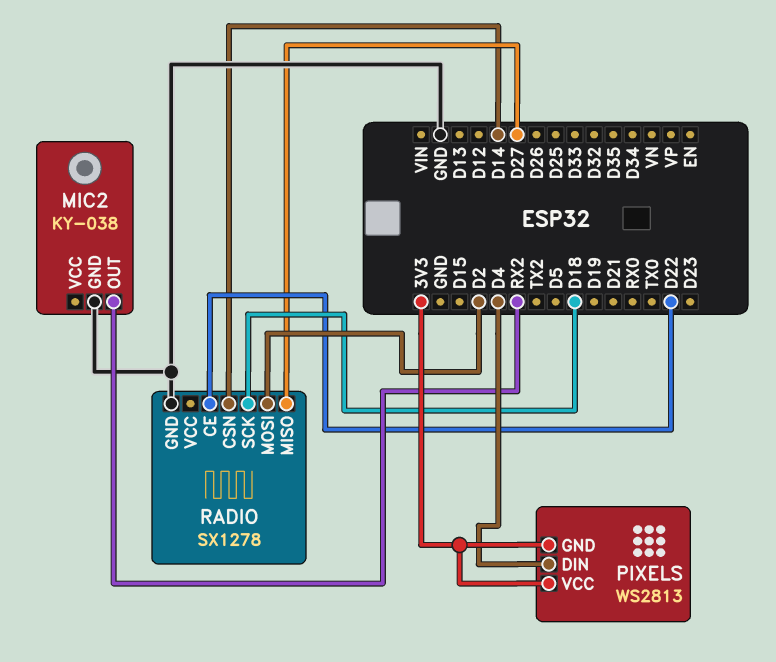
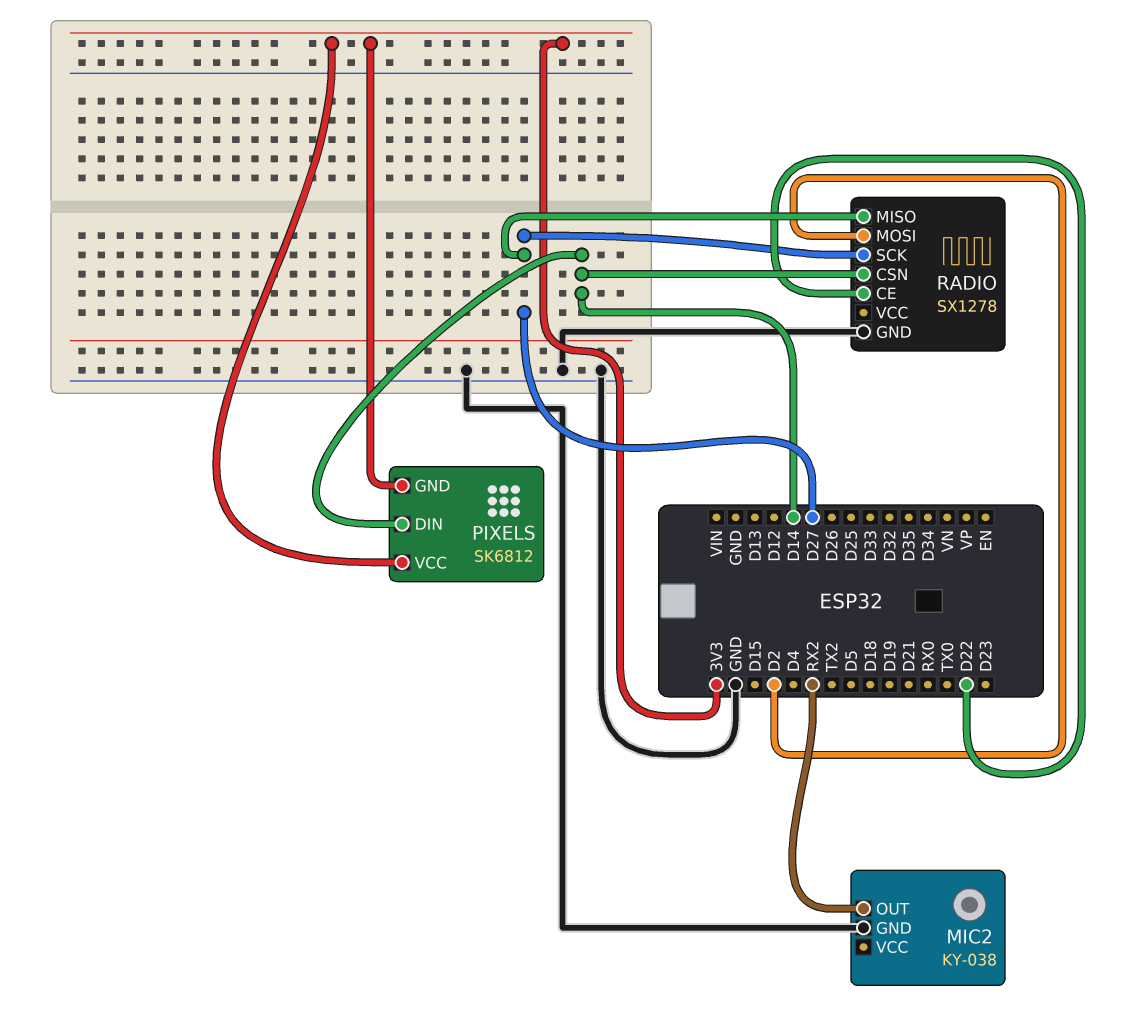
PIXELS: WS2813 -> SK6812
PIXELS pin DIN: D4 -> D14
RADIO pin SCK: D18 -> D27

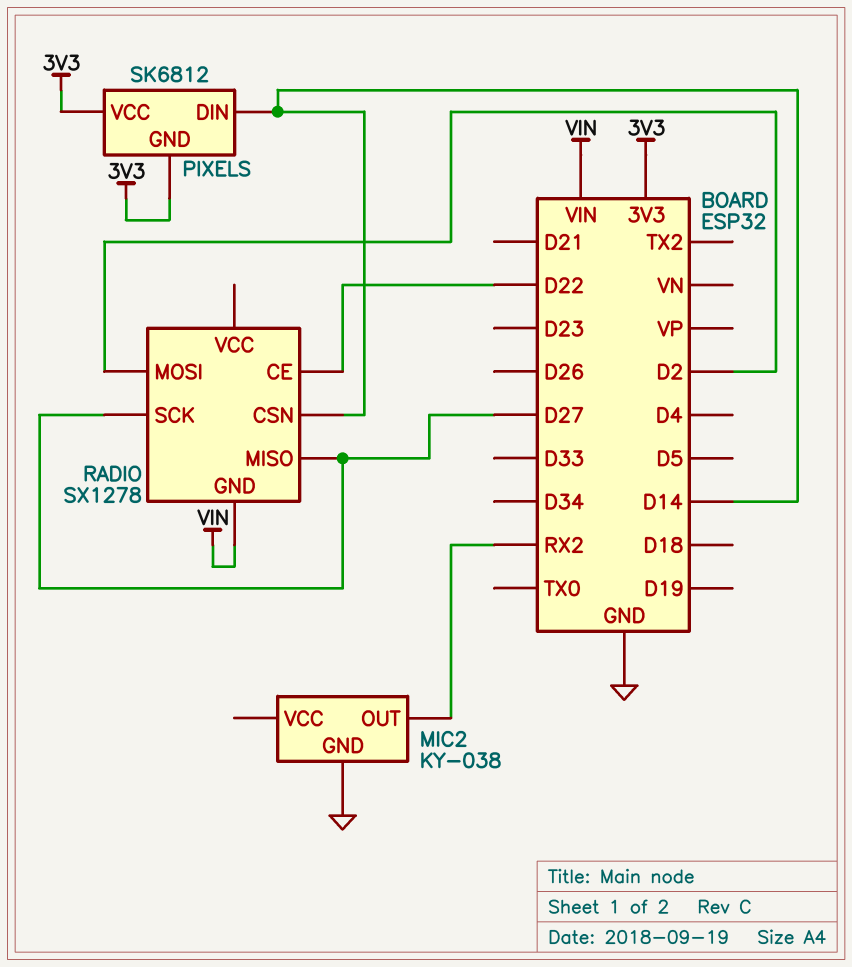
RADIO pin GND: GND -> VIN

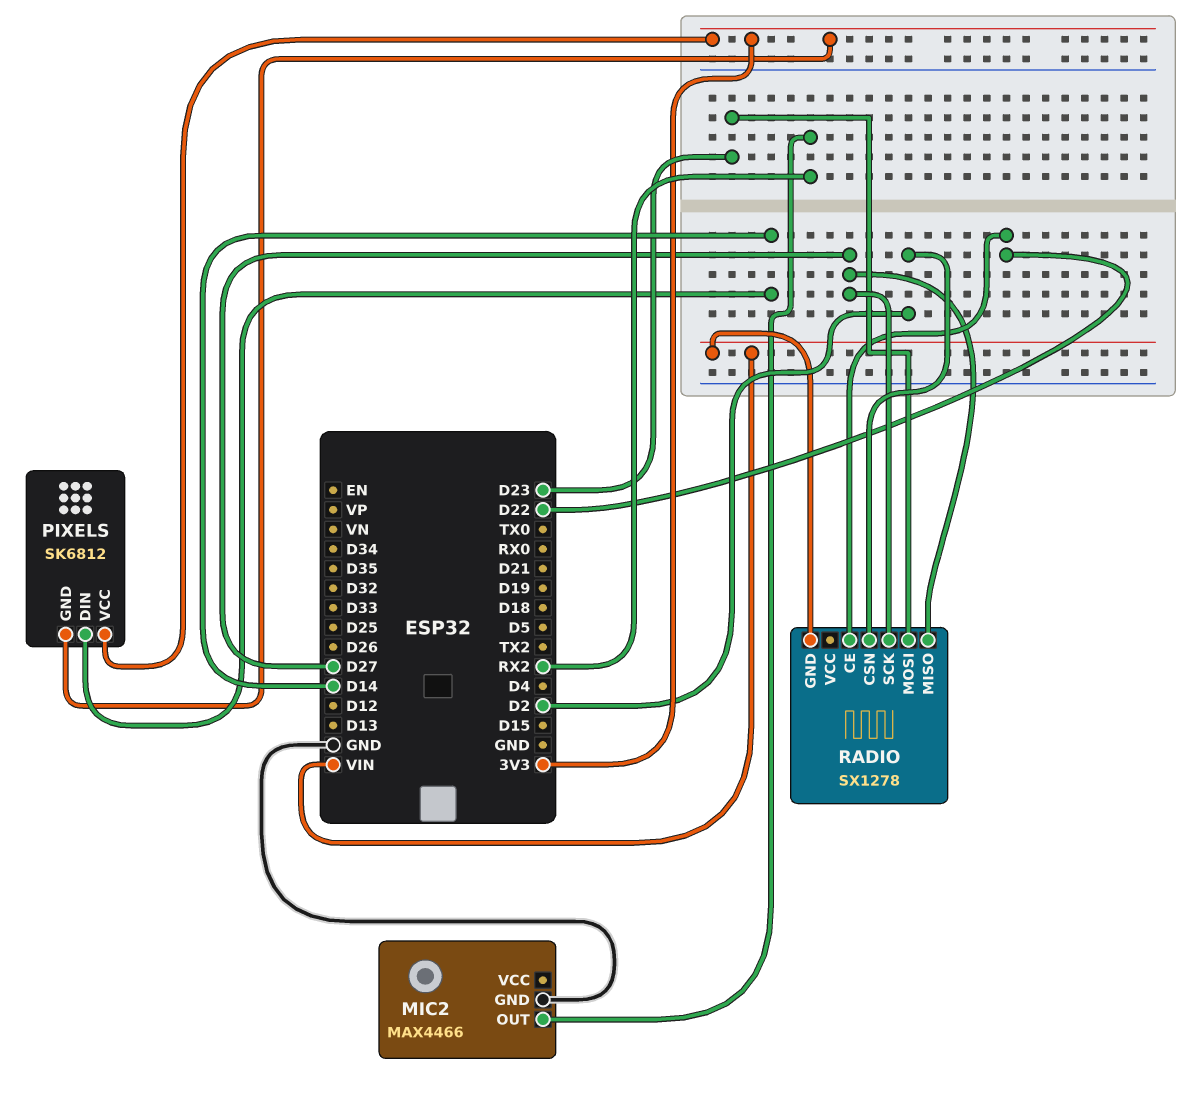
MIC2: KY-038 -> MAX4466
RADIO pin CSN: D14 -> D2
RADIO pin MOSI: D2 -> D23

